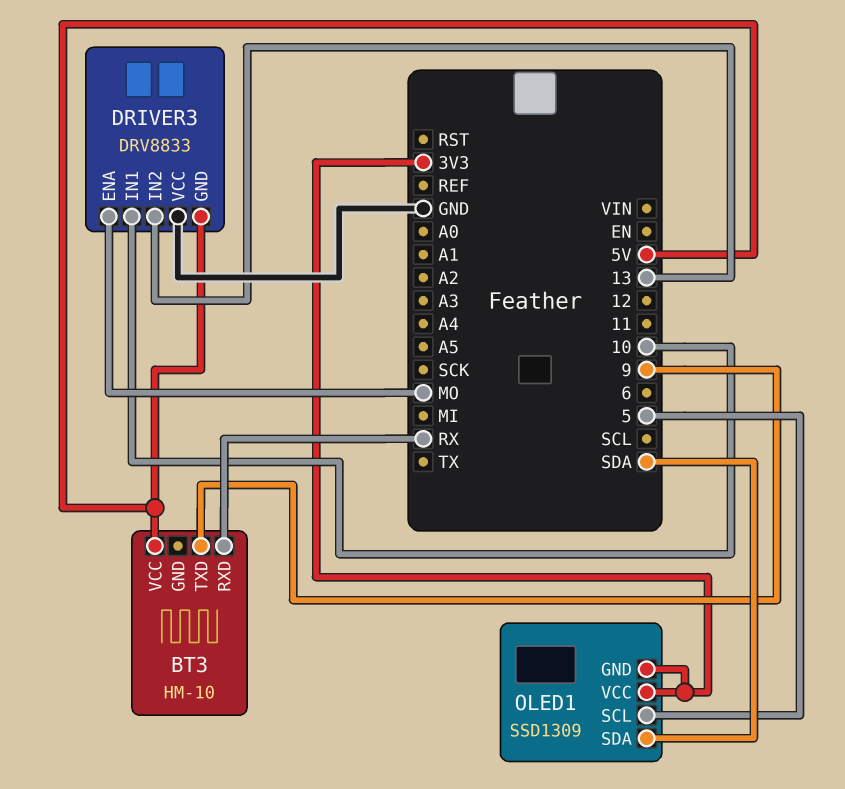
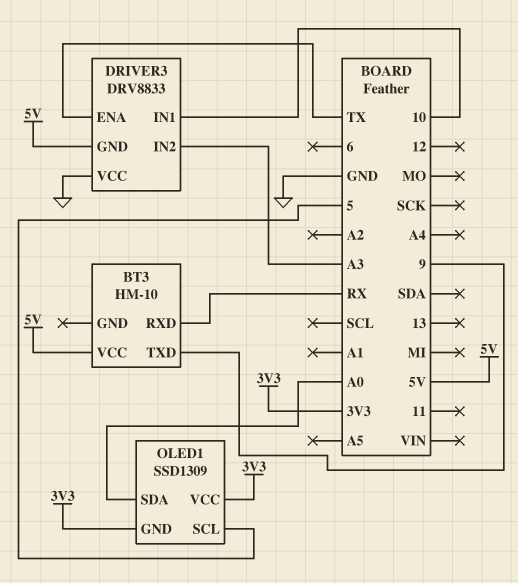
DRIVER3 pin ENA: MO -> TX
DRIVER3 pin IN2: 13 -> A3
OLED1 pin SDA: SDA -> A0

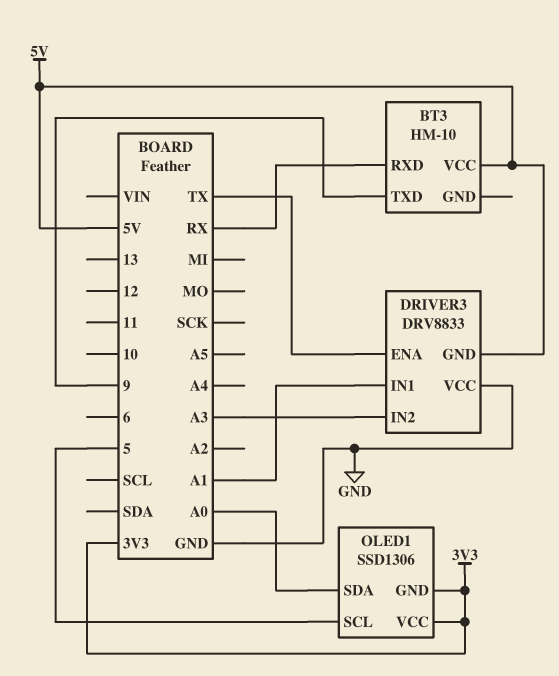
DRIVER3 pin IN1: 10 -> A1
OLED1: SSD1309 -> SSD1306

